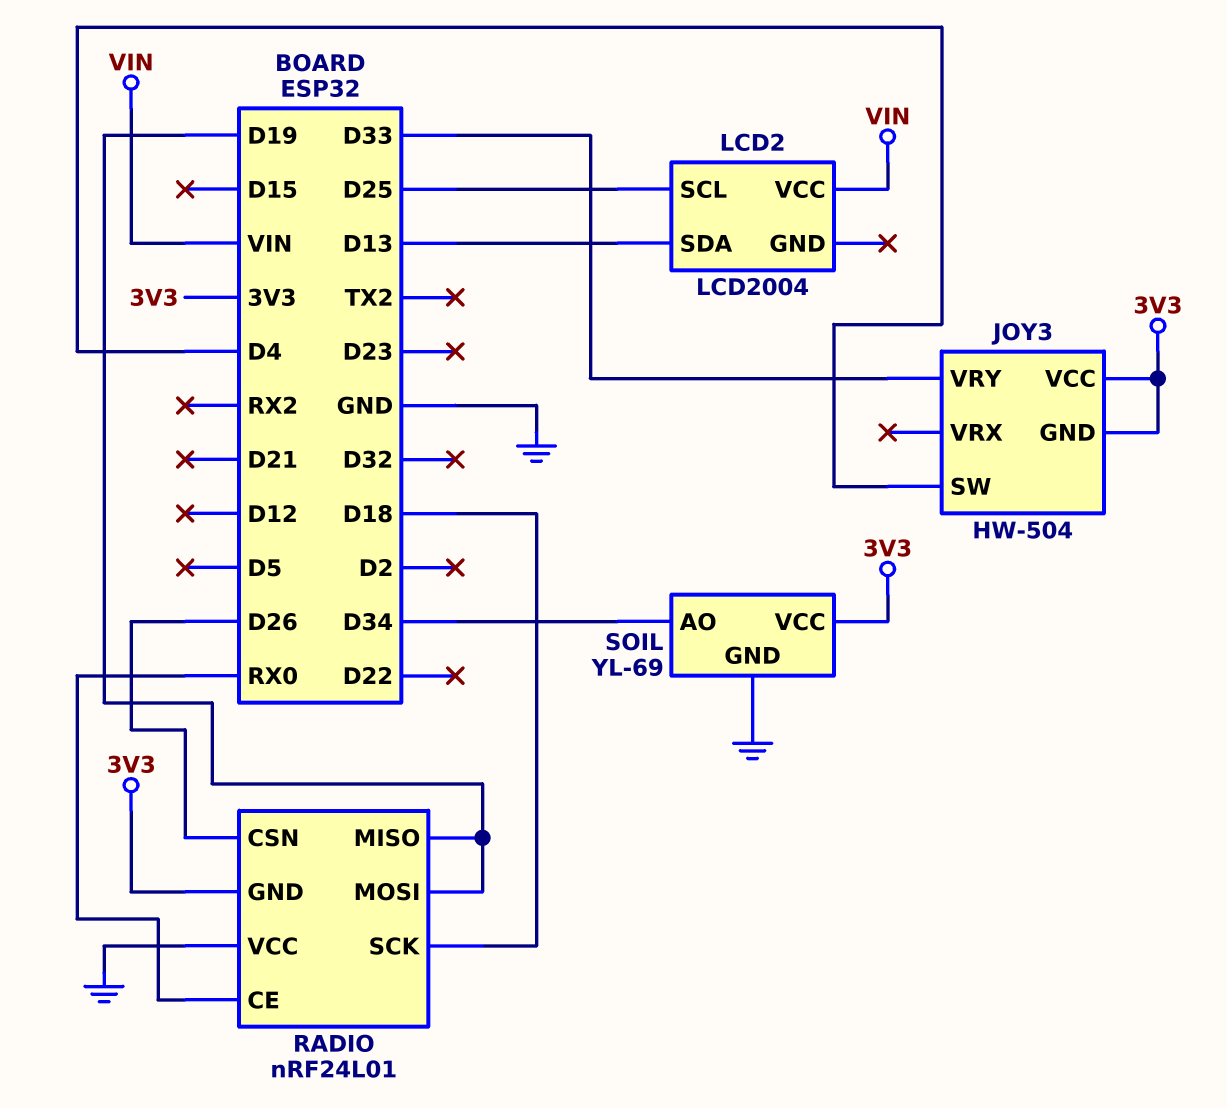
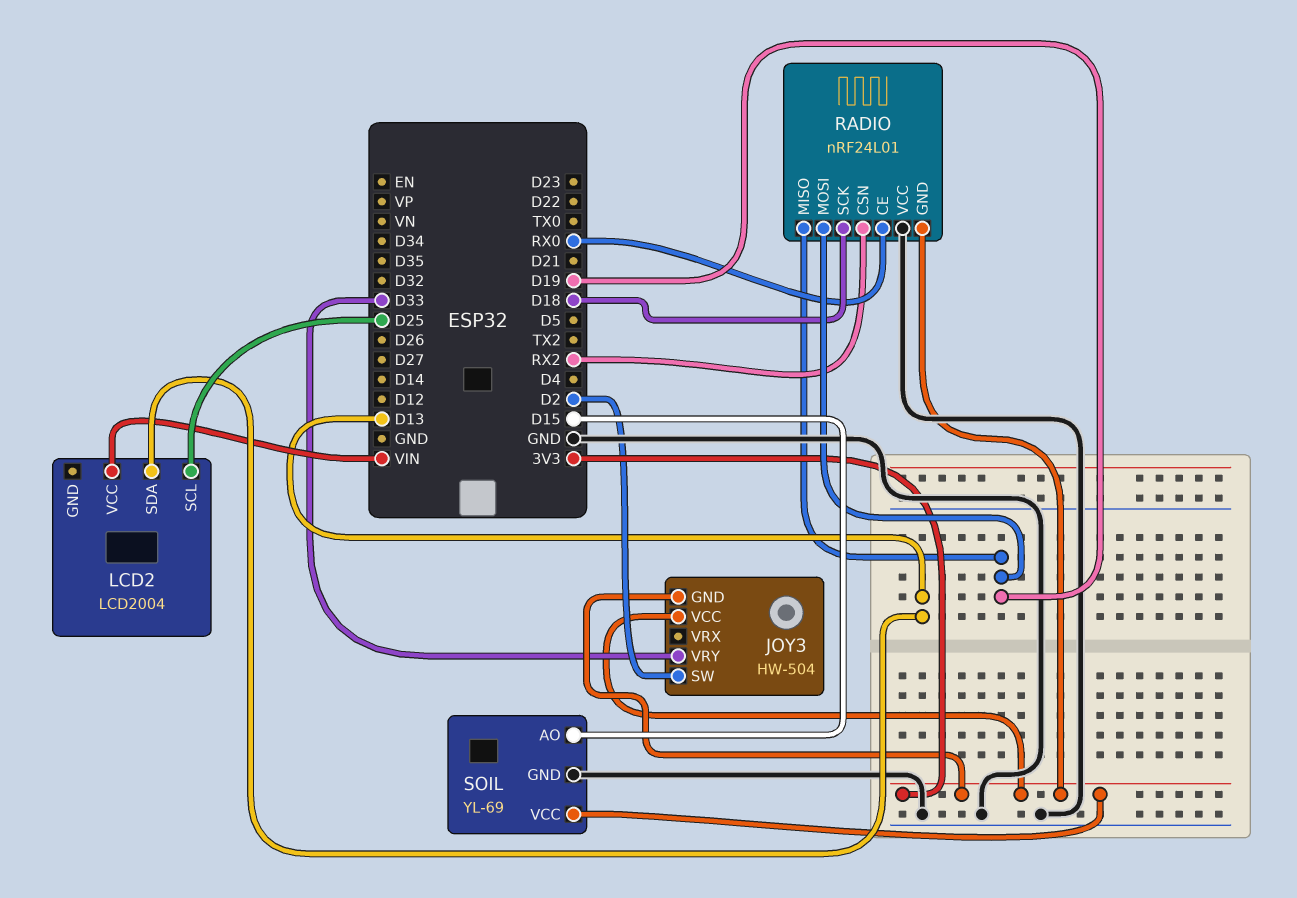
JOY3 pin SW: D4 -> D2
RADIO pin CSN: D26 -> RX2
SOIL pin AO: D34 -> D15

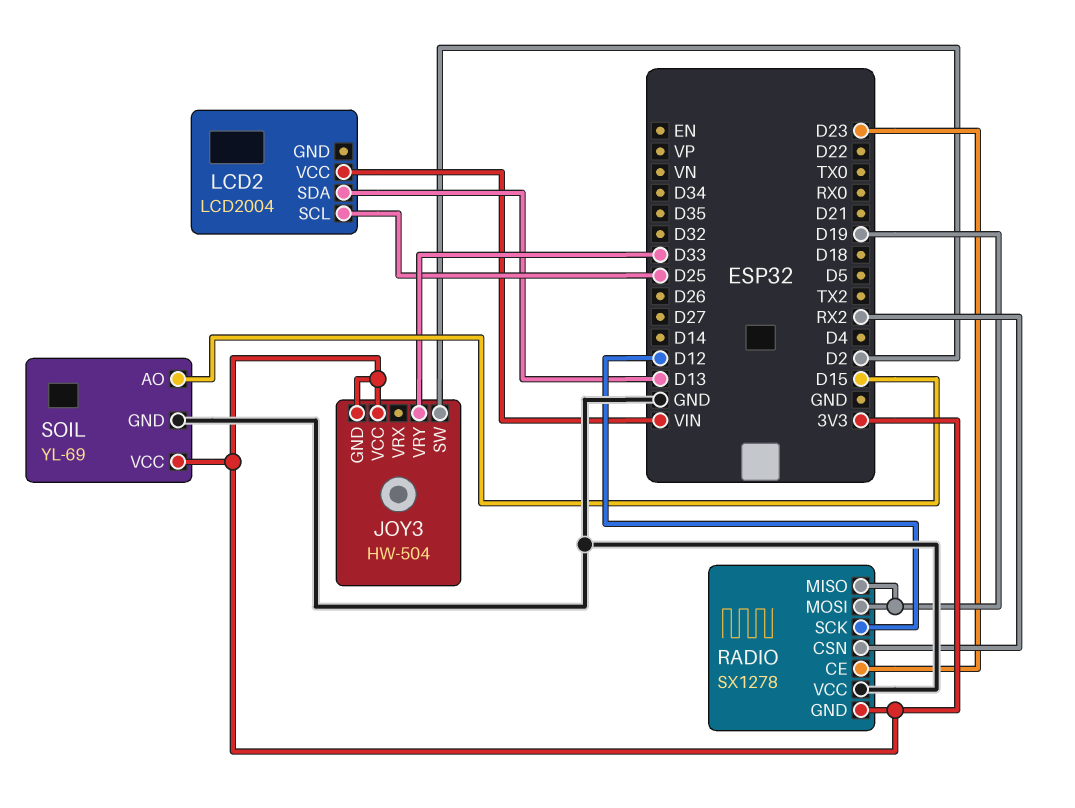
RADIO: nRF24L01 -> SX1278
RADIO pin CE: RX0 -> D23
RADIO pin SCK: D18 -> D12

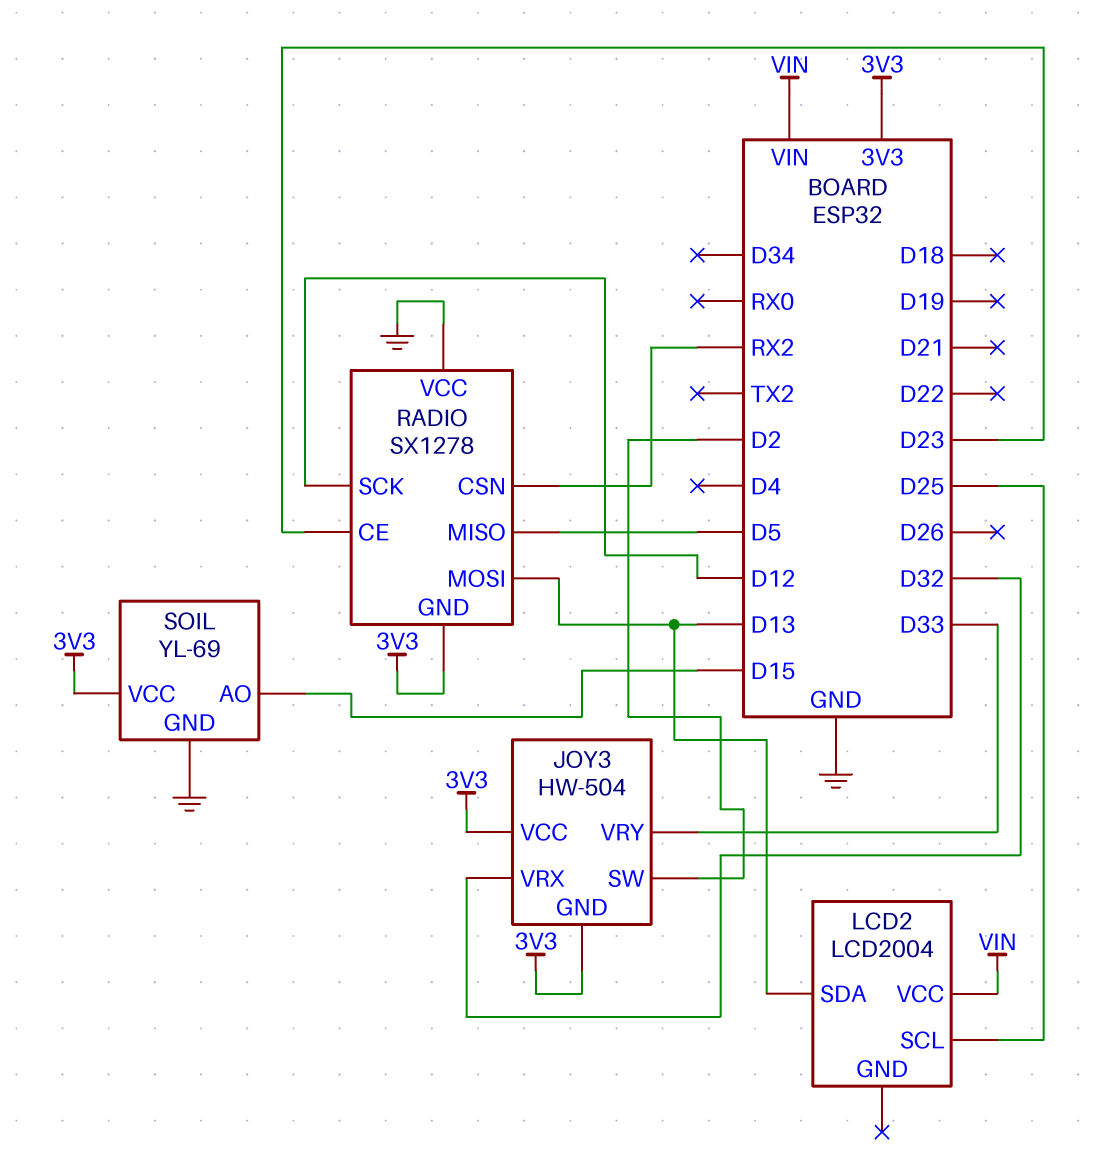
JOY3 pin VRX: none -> D32
RADIO pin MISO: D19 -> D5
RADIO pin MOSI: D19 -> D13

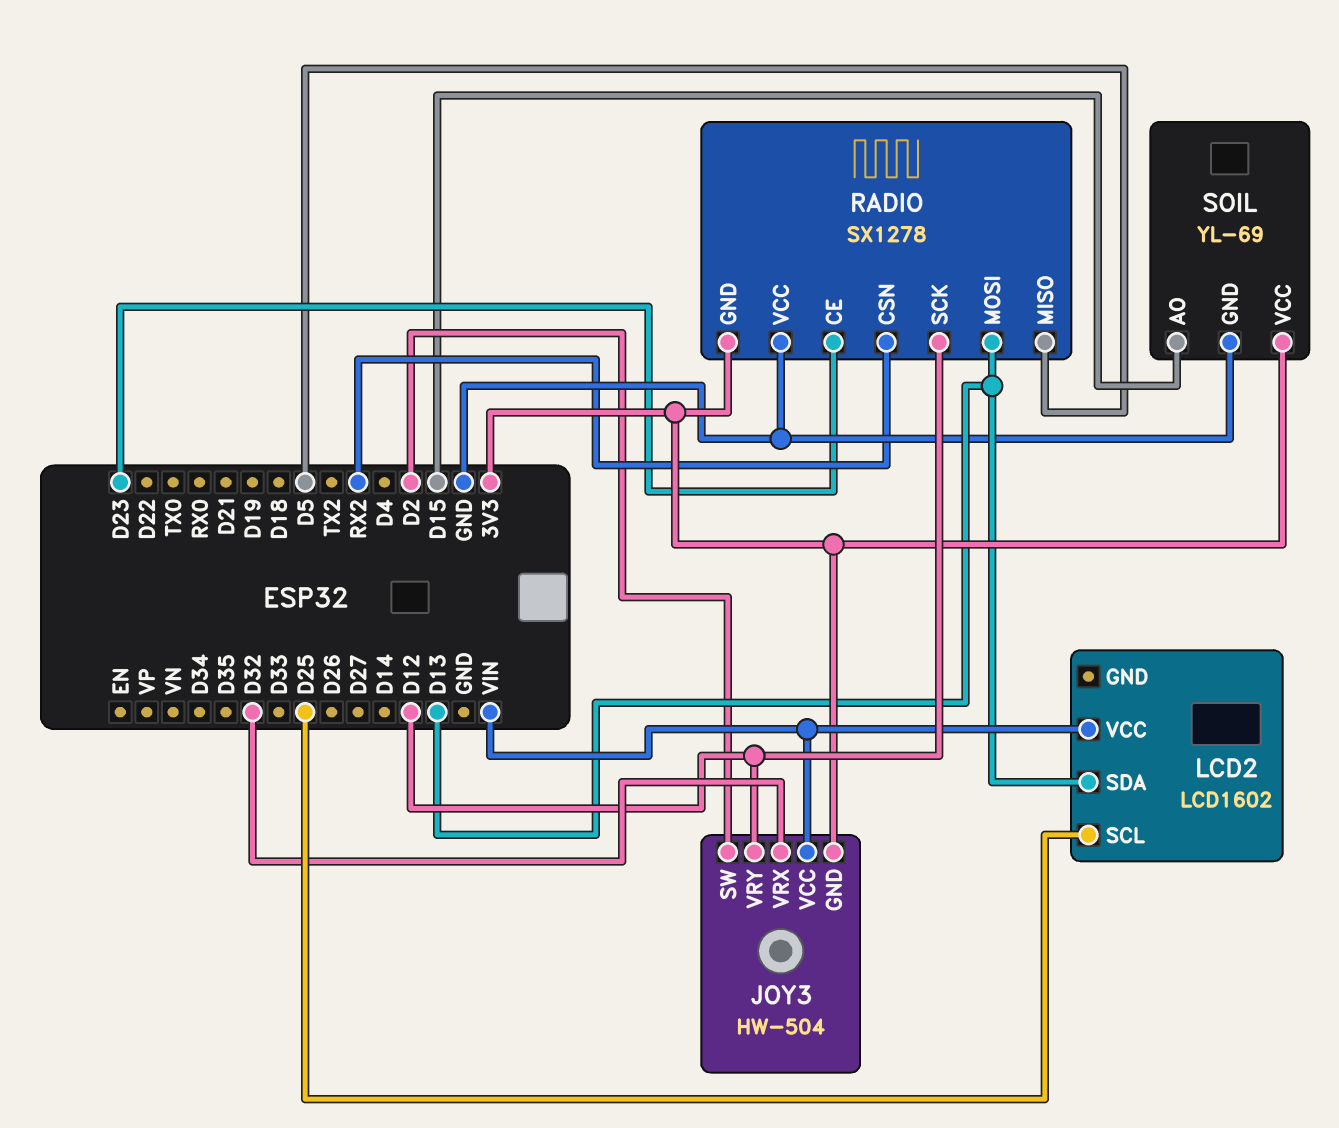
JOY3 pin VCC: 3V3 -> VIN
JOY3 pin VRY: D33 -> D12
LCD2: LCD2004 -> LCD1602

